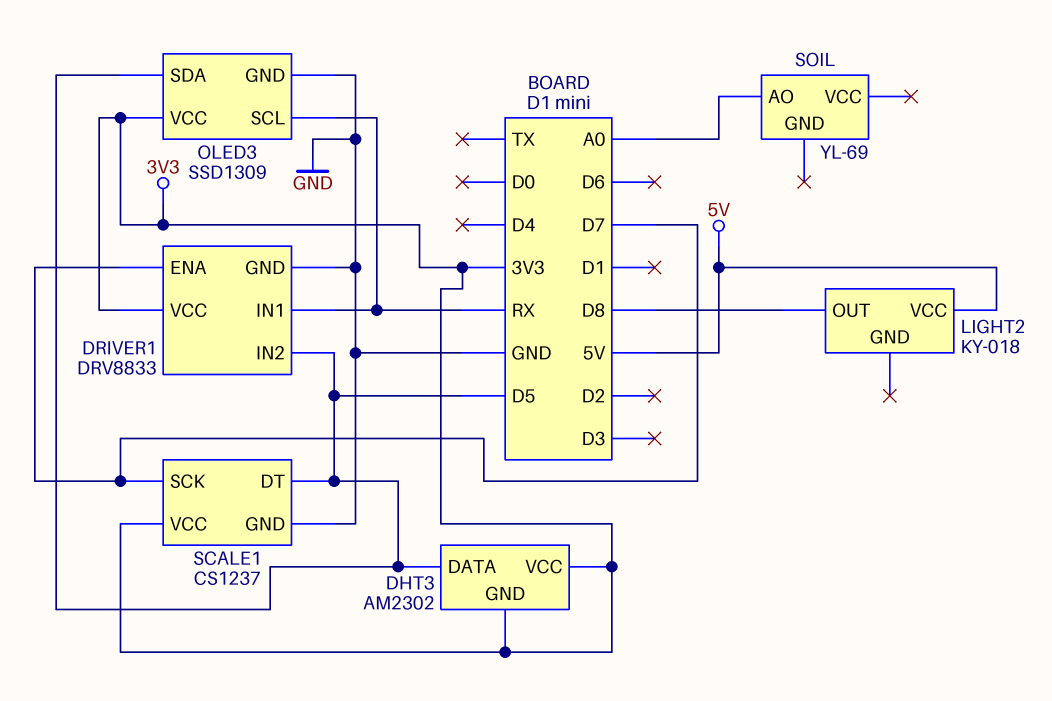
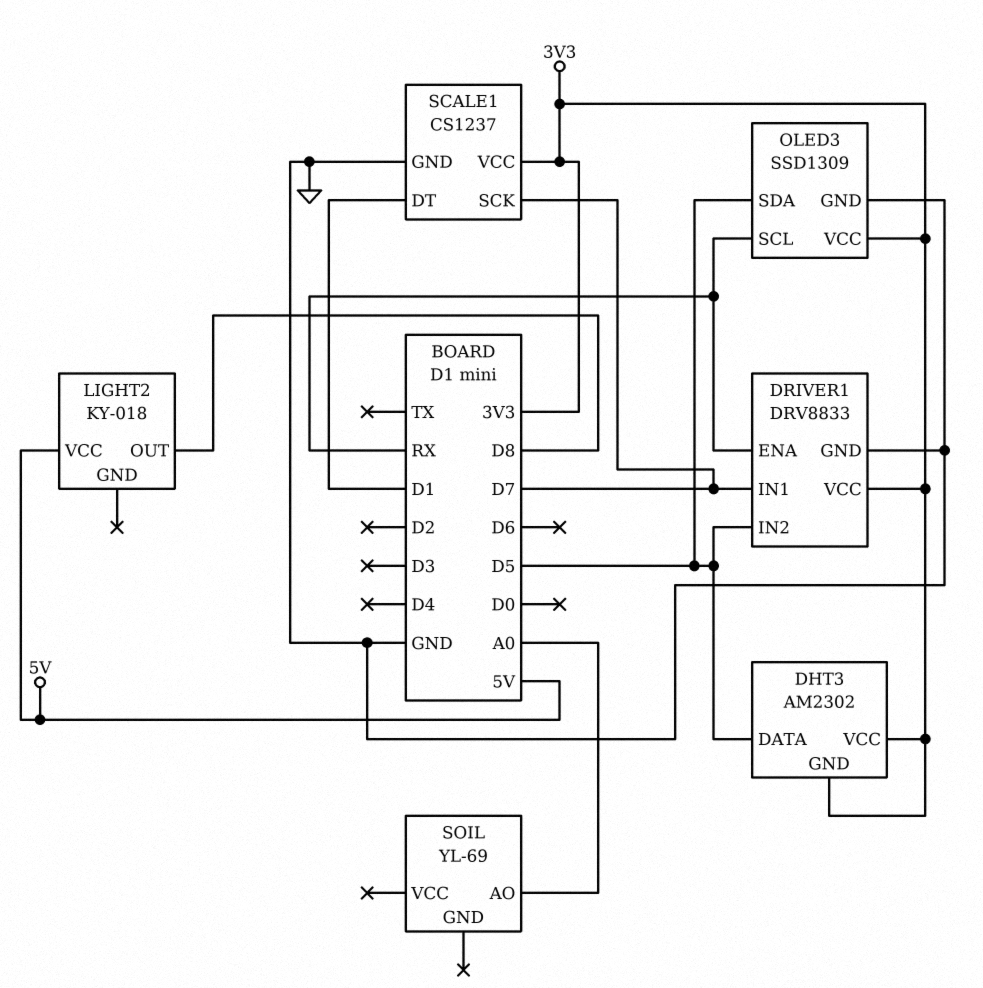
DRIVER1 pin ENA: D7 -> RX
DRIVER1 pin IN1: RX -> D7
SCALE1 pin DT: D5 -> D1

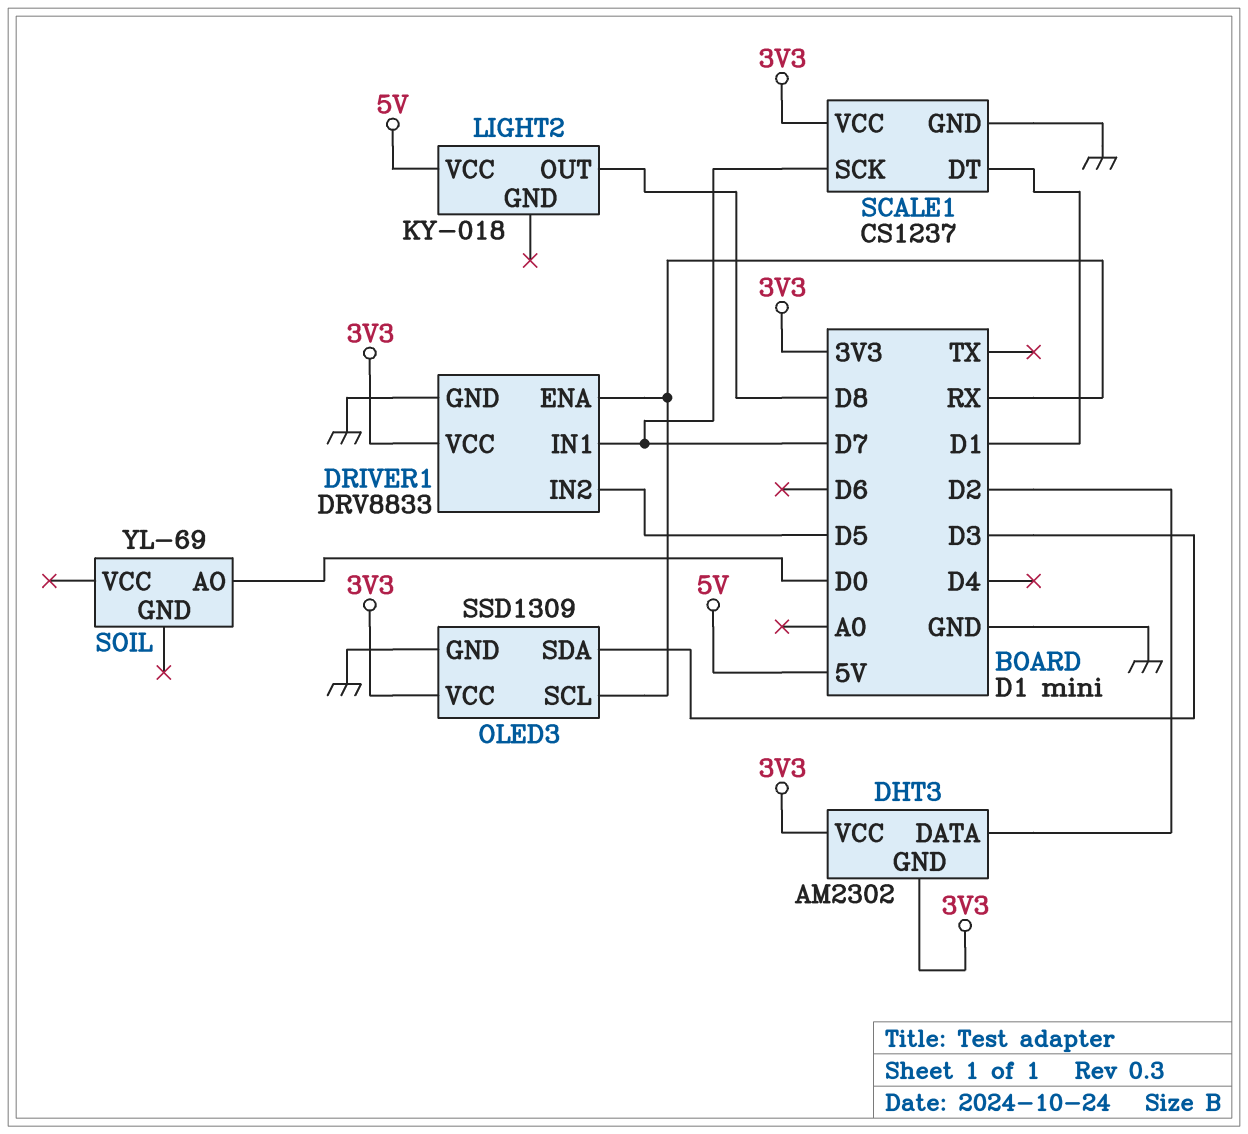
DHT3 pin DATA: D5 -> D2
OLED3 pin SDA: D5 -> D3
SOIL pin AO: A0 -> D0

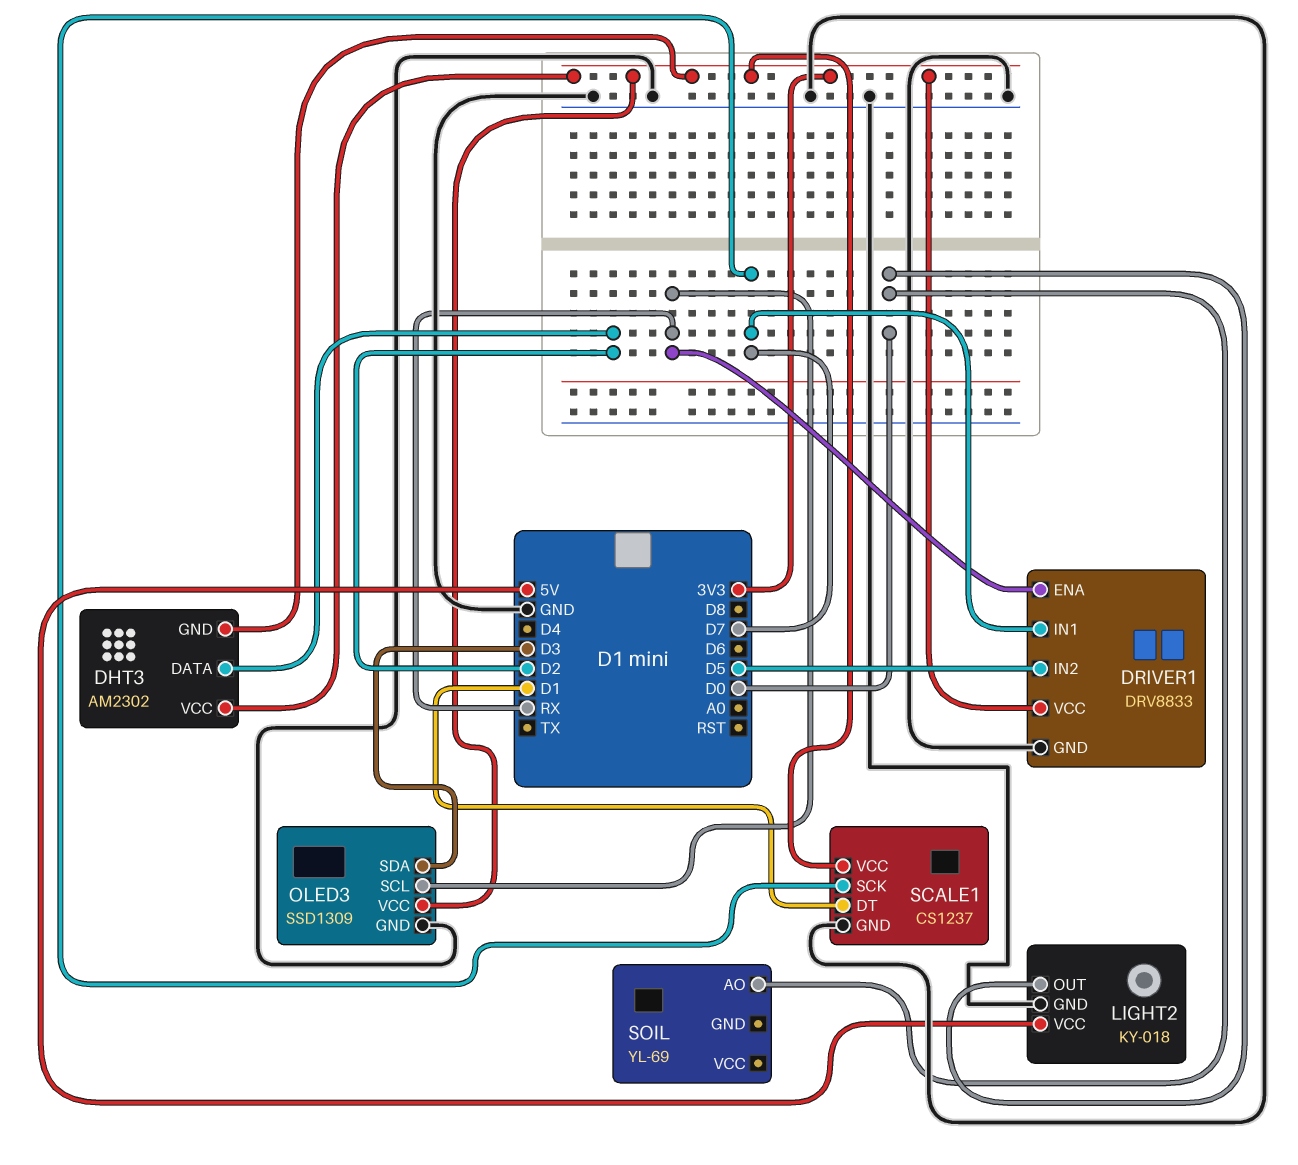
LIGHT2 pin GND: none -> GND
LIGHT2 pin OUT: D8 -> D0

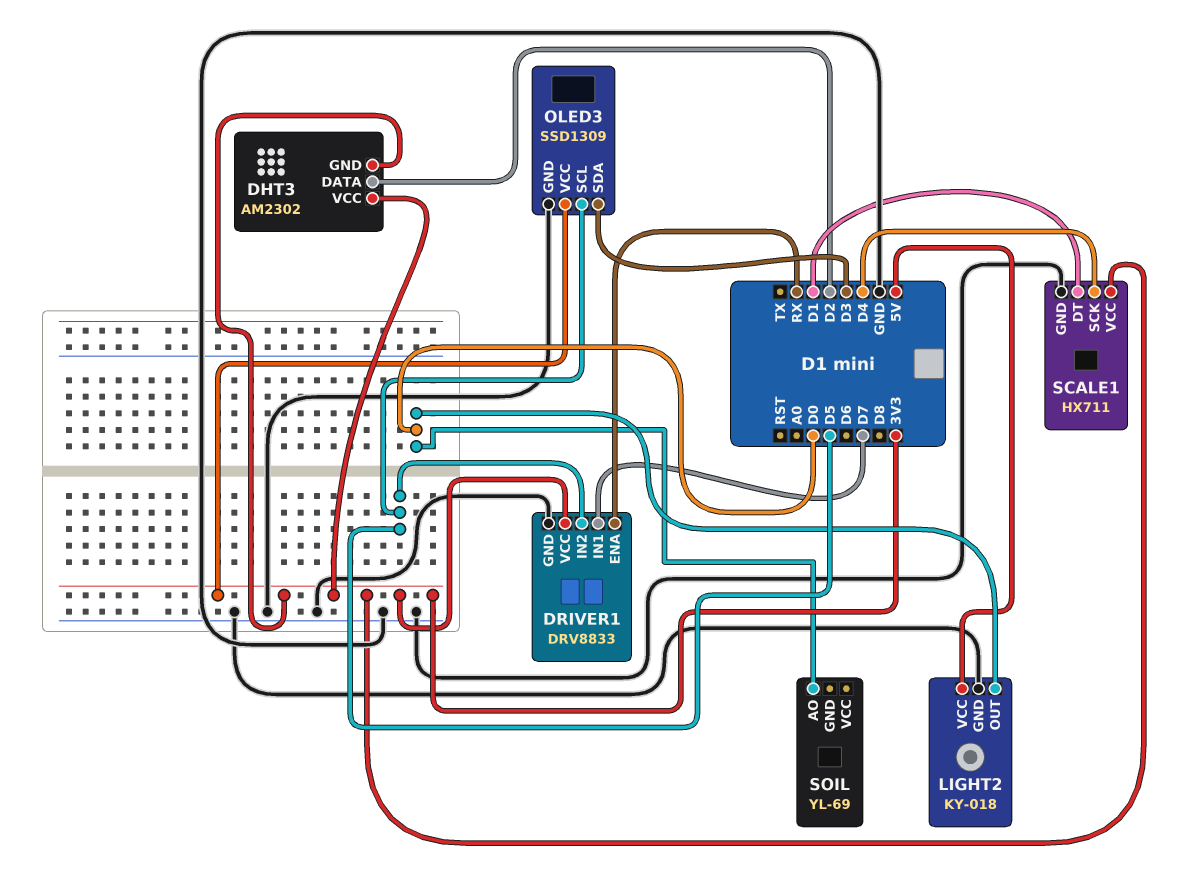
OLED3 pin SCL: RX -> D5
SCALE1: CS1237 -> HX711
SCALE1 pin SCK: D7 -> D4

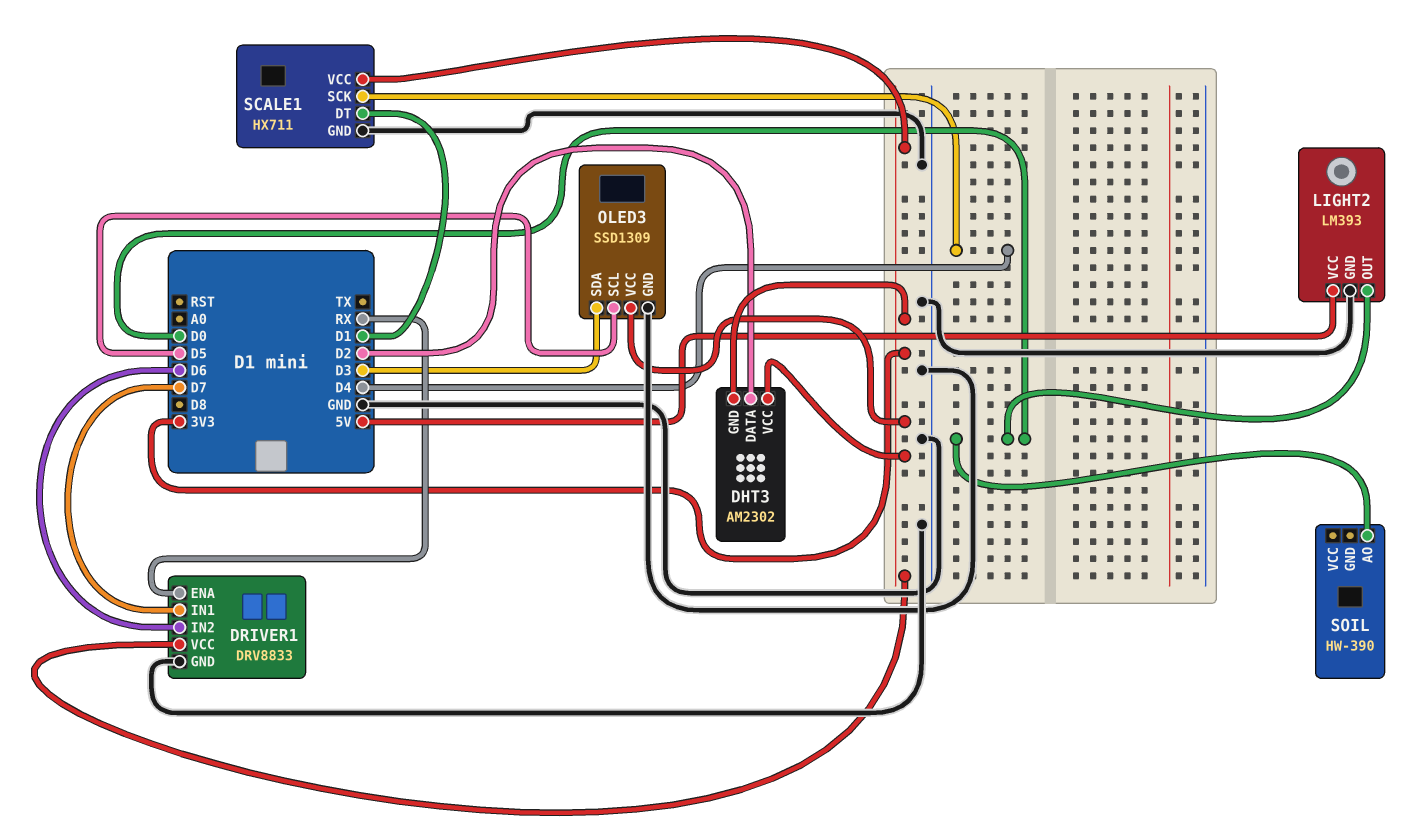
DRIVER1 pin IN2: D5 -> D6
LIGHT2: KY-018 -> LM393
SOIL: YL-69 -> HW-390

